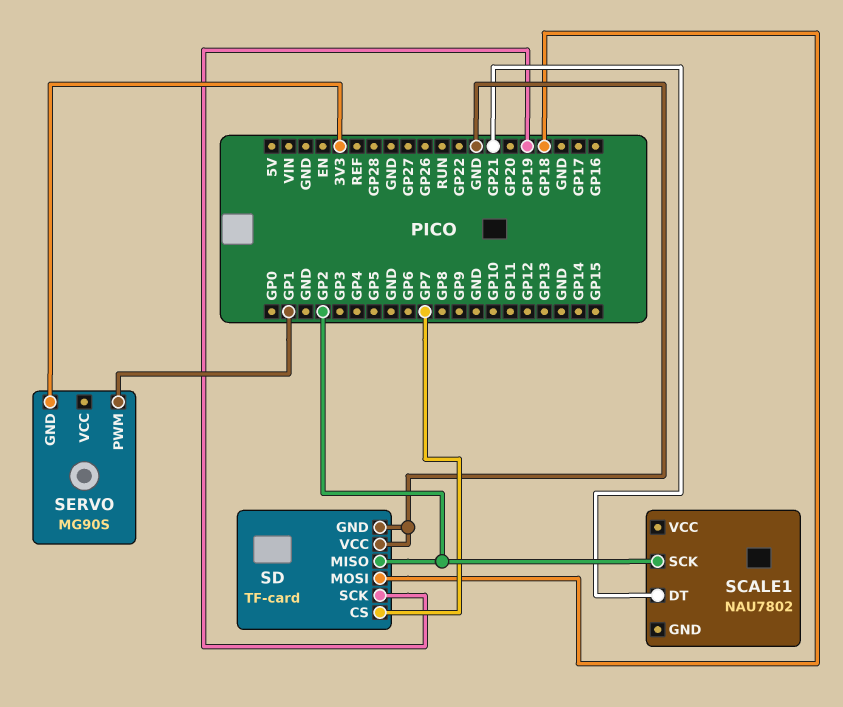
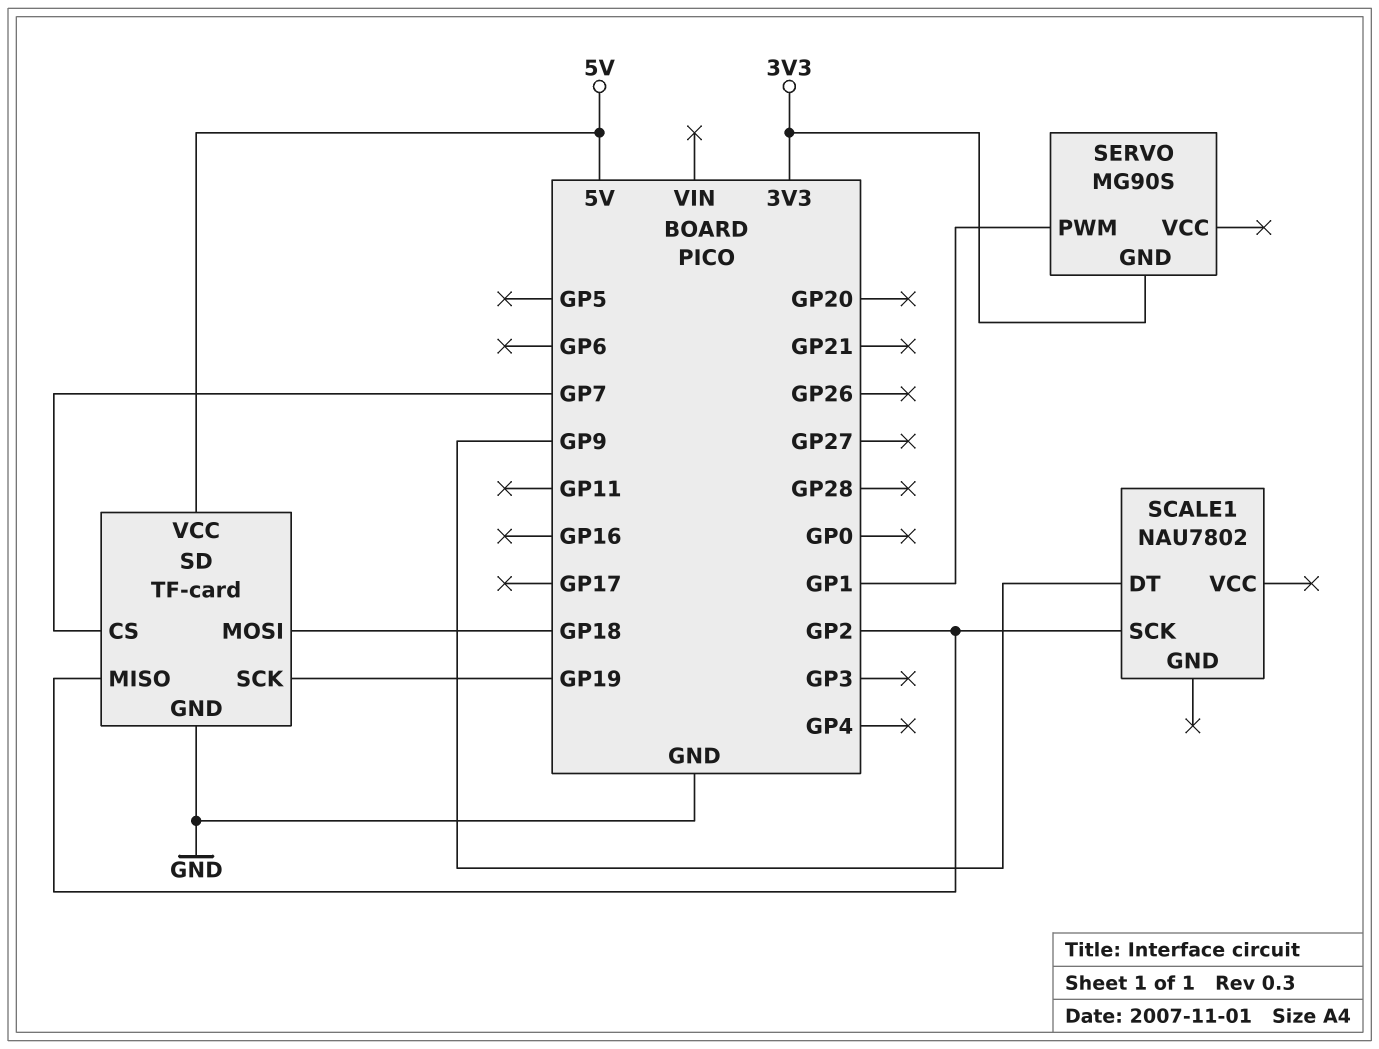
SCALE1 pin DT: GP21 -> GP9
SD pin VCC: GND -> 5V

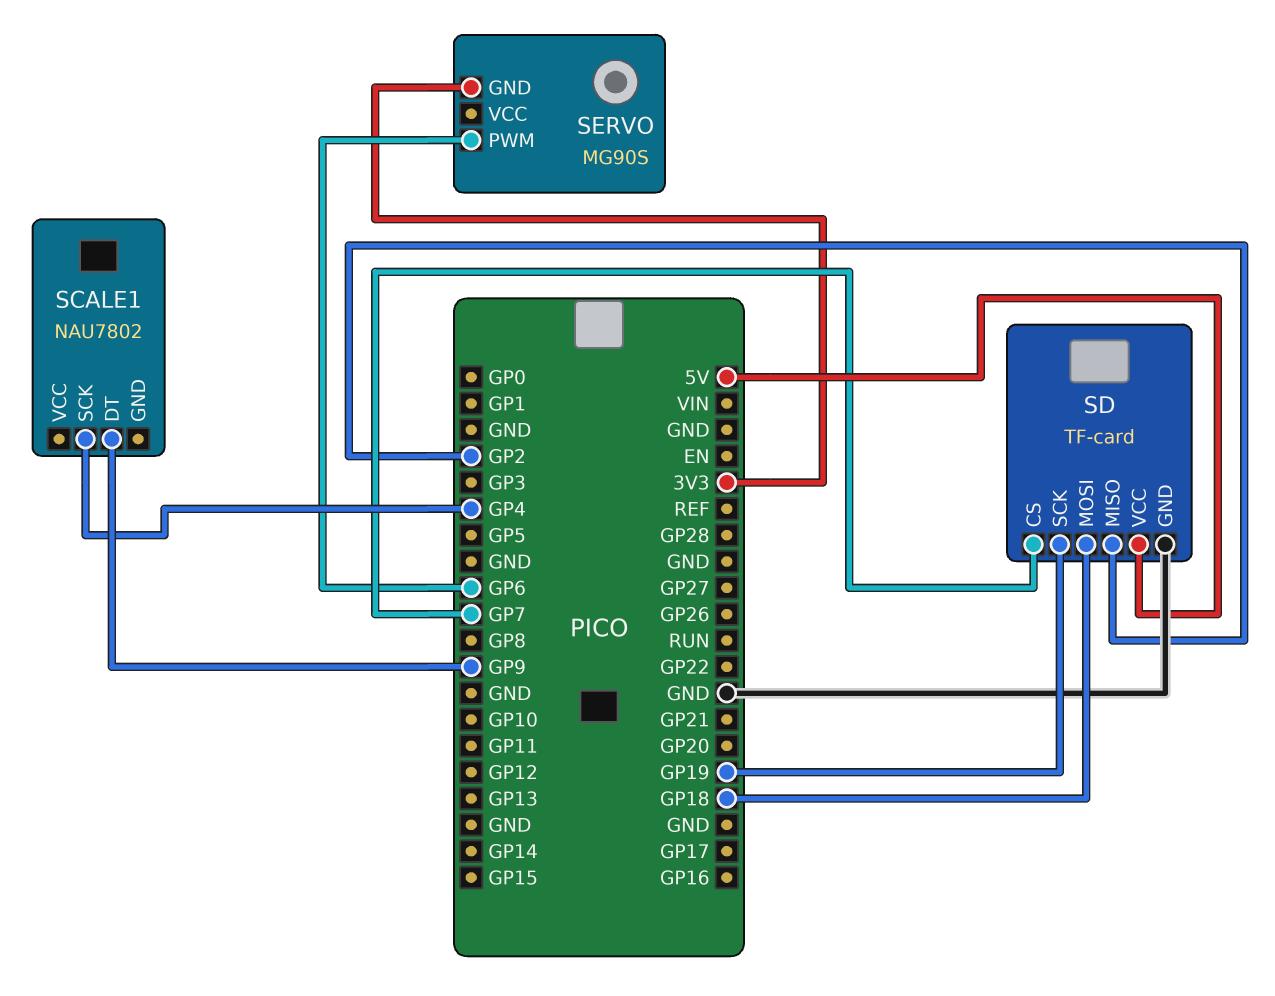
SCALE1 pin SCK: GP2 -> GP4
SERVO pin PWM: GP1 -> GP6

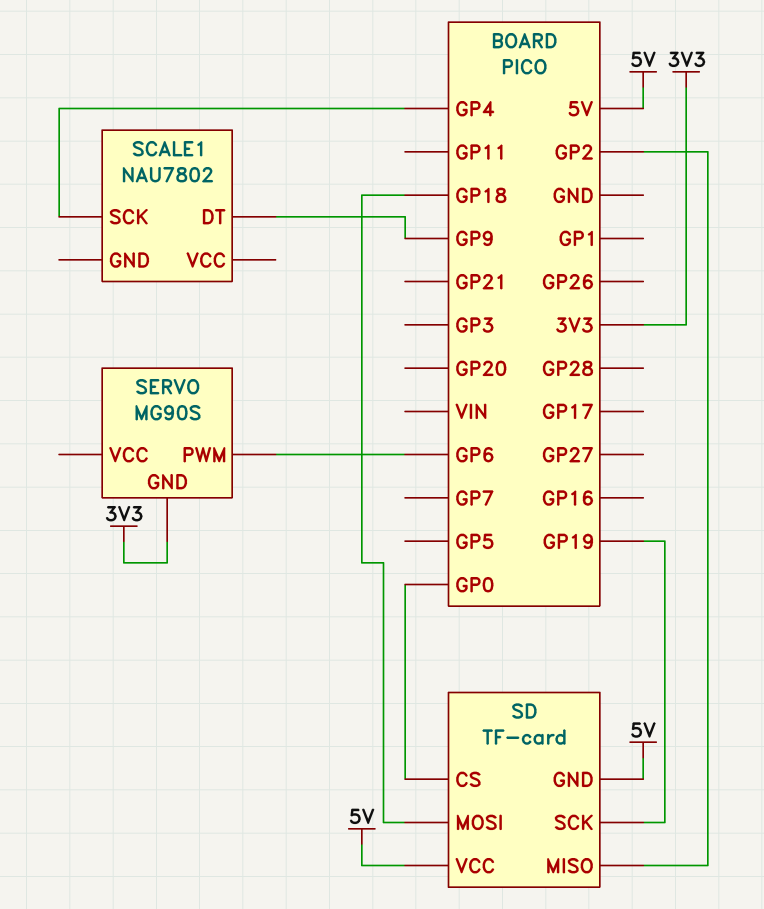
SD pin CS: GP7 -> GP0
SD pin GND: GND -> 5V

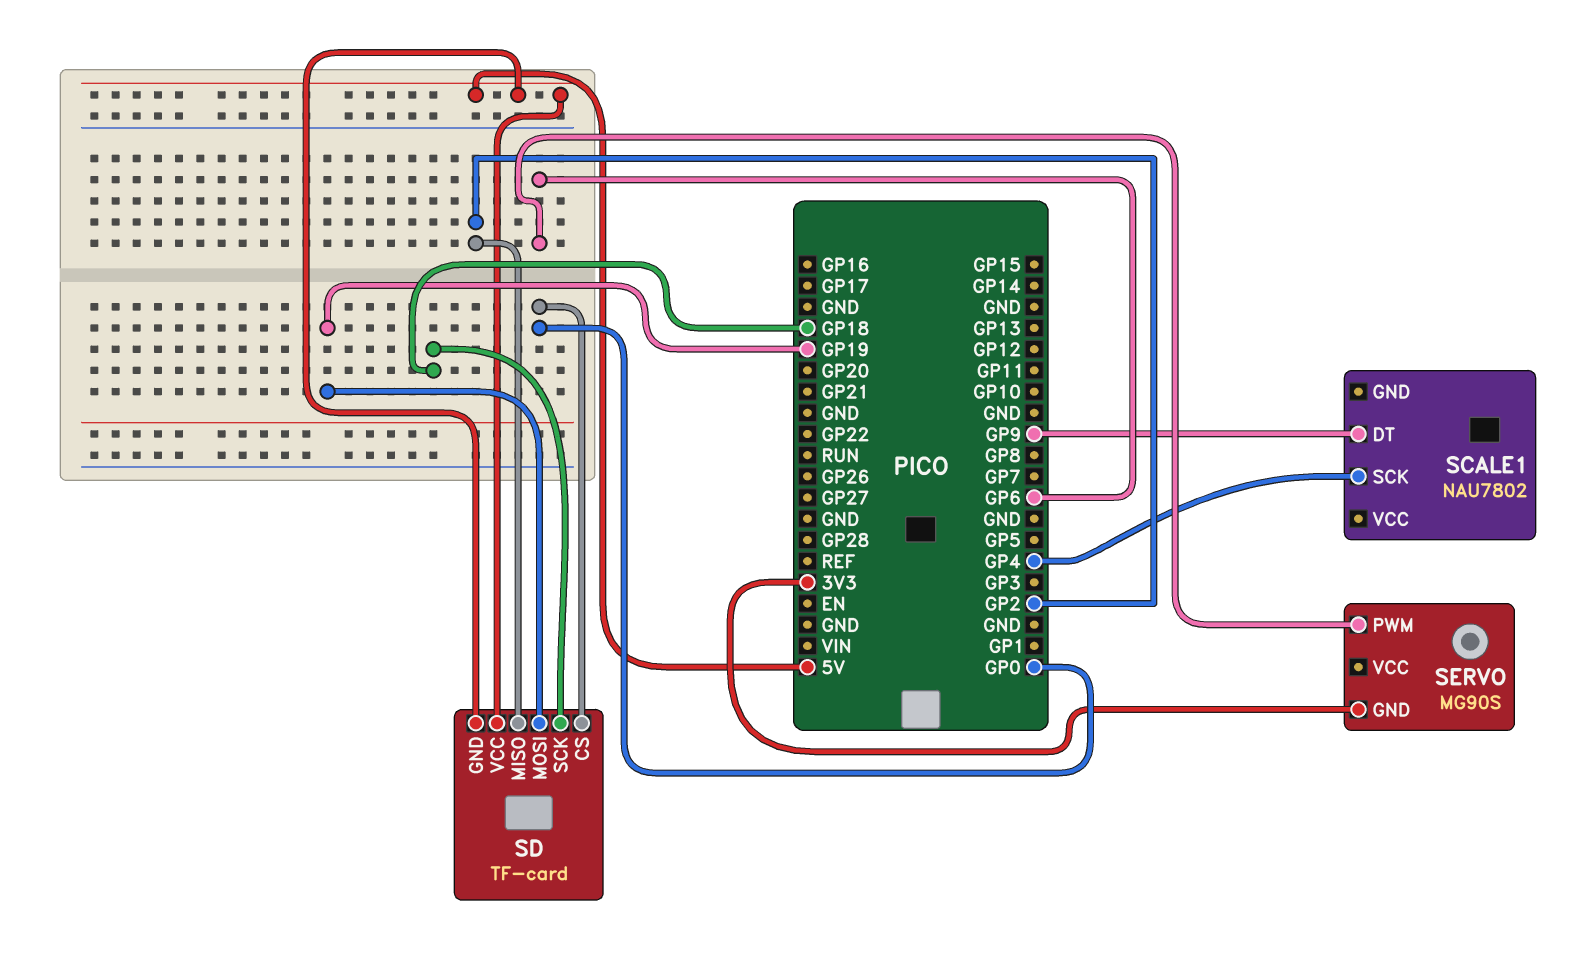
SD pin MOSI: GP18 -> GP19
SD pin SCK: GP19 -> GP18

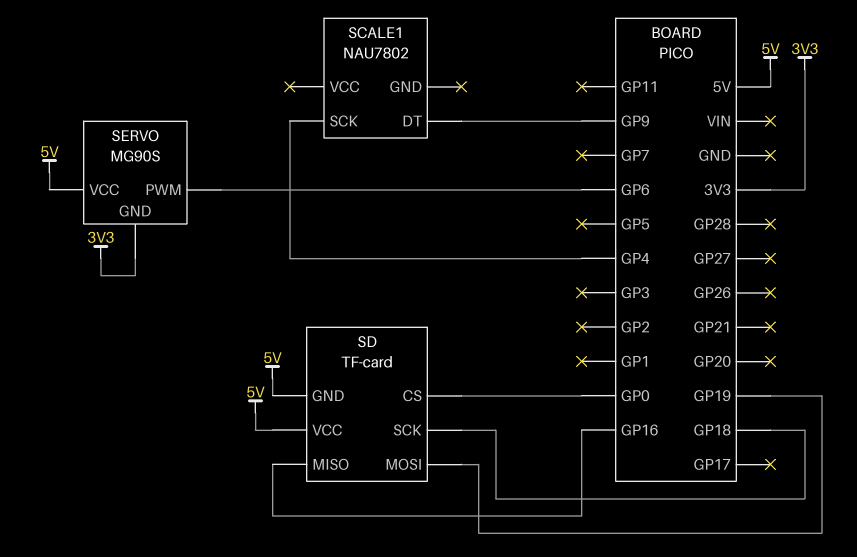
SD pin MISO: GP2 -> GP16
SERVO pin VCC: none -> 5V

